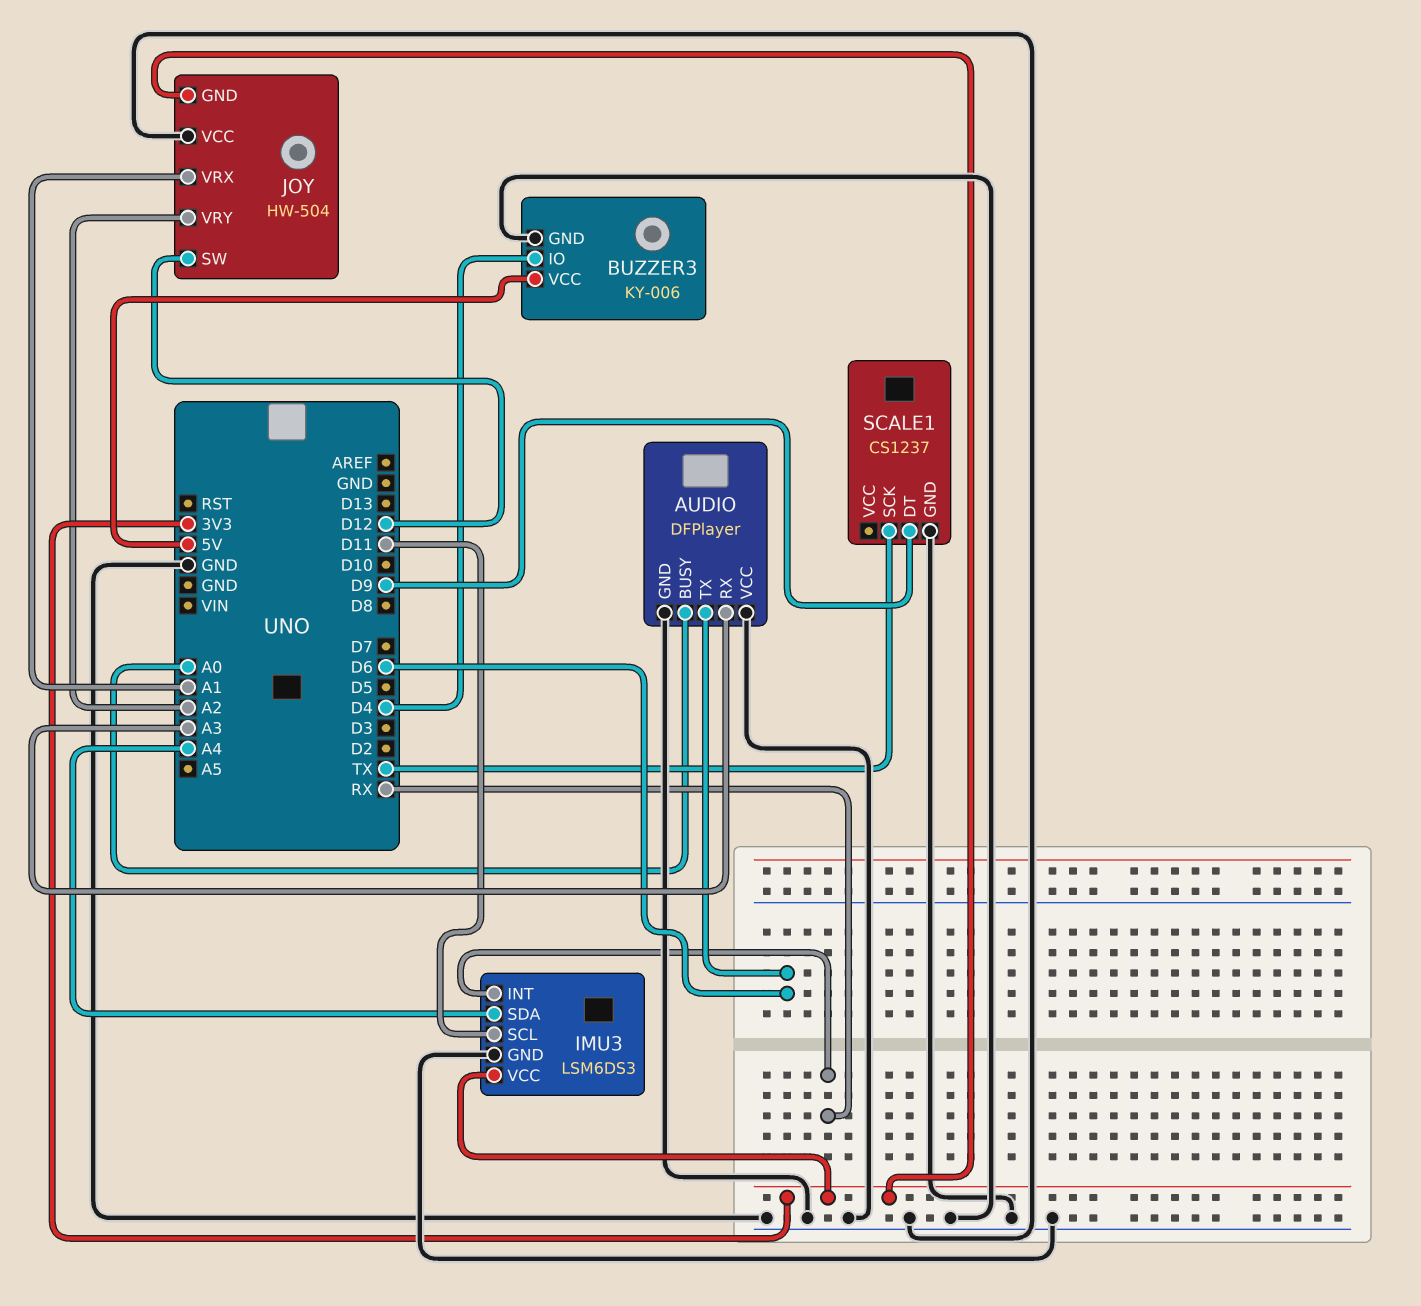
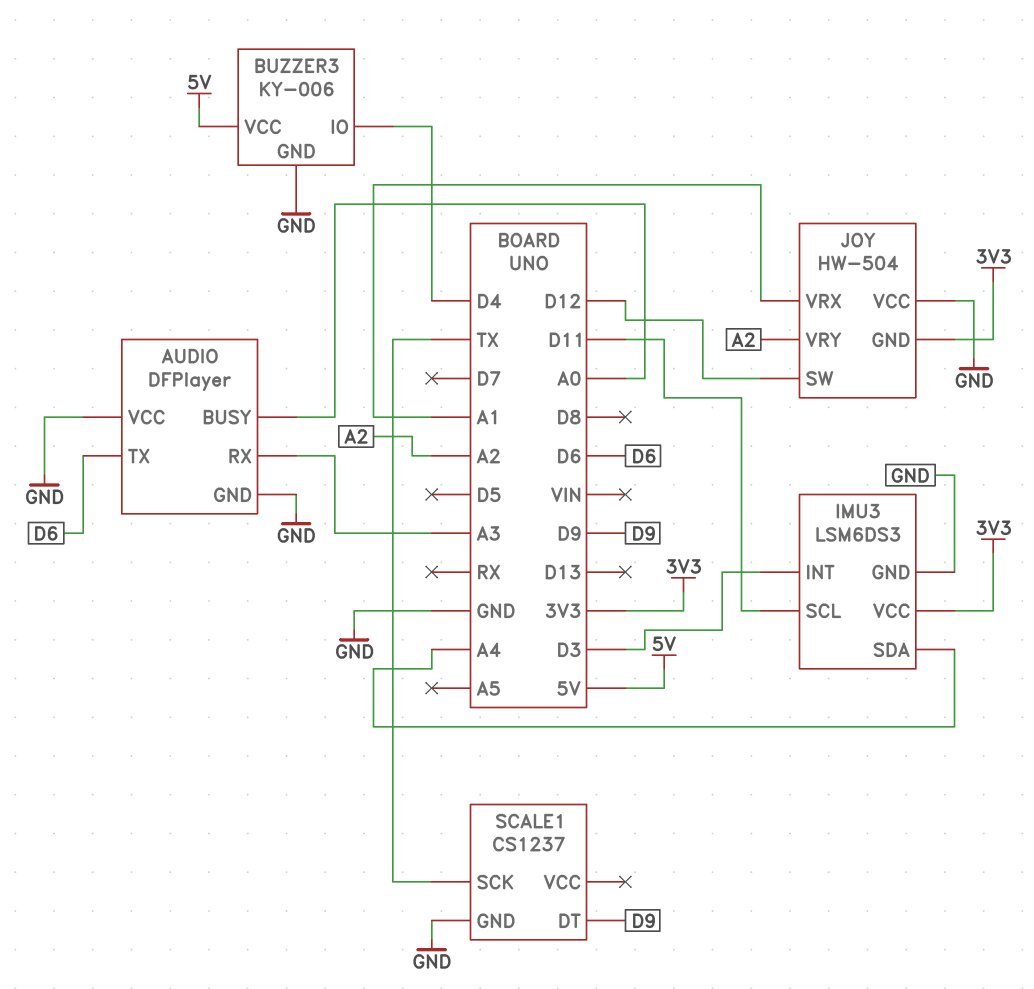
IMU3 pin INT: RX -> D3

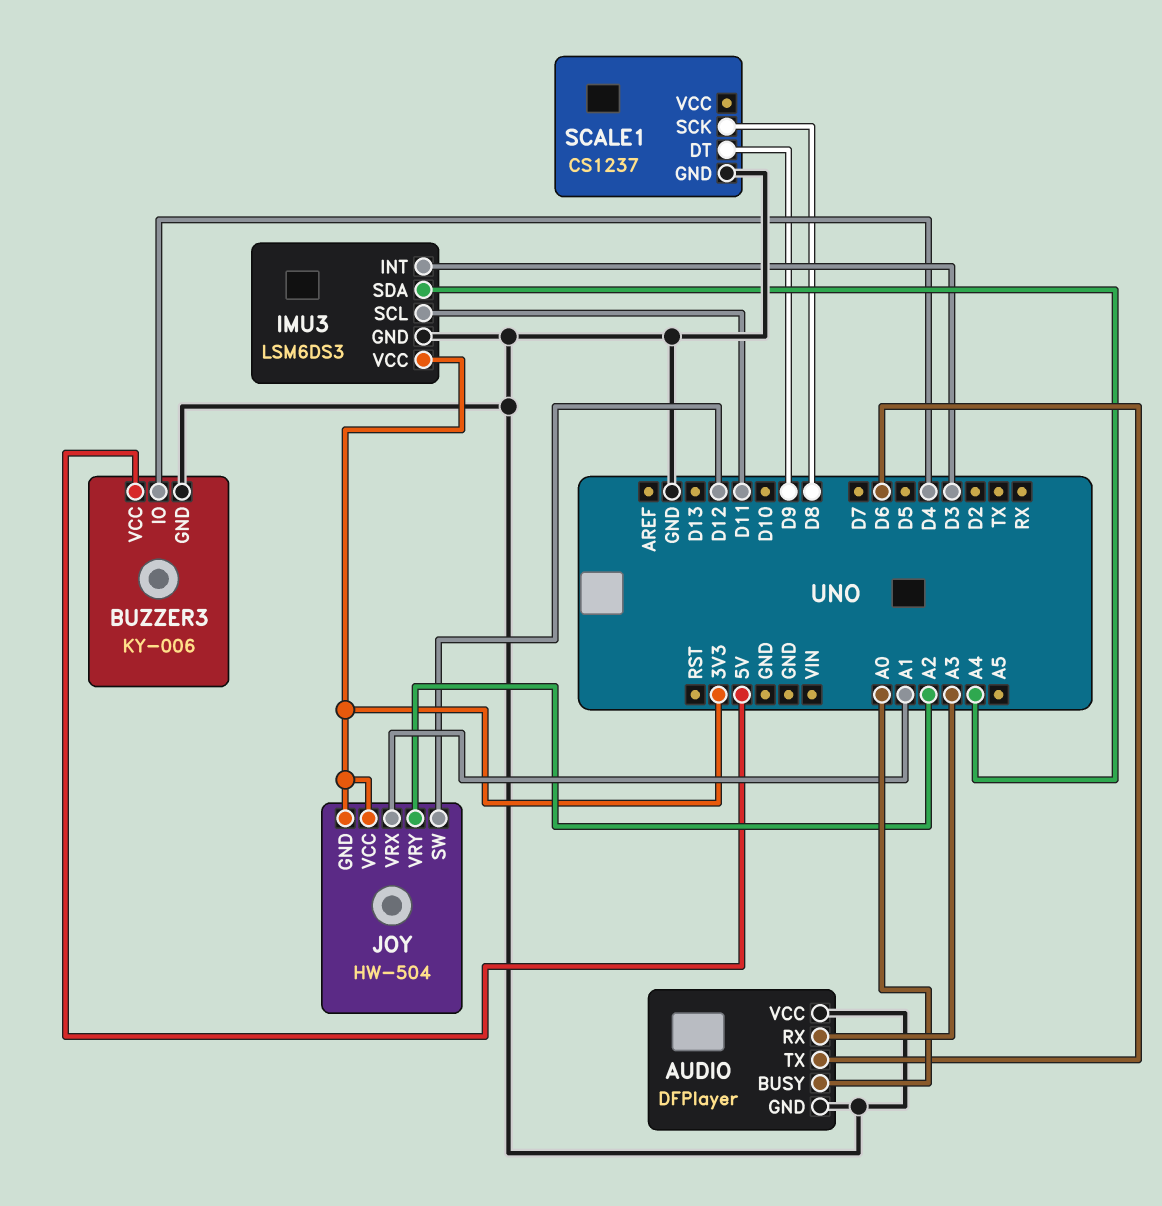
JOY pin VCC: GND -> 3V3
SCALE1 pin SCK: TX -> D8

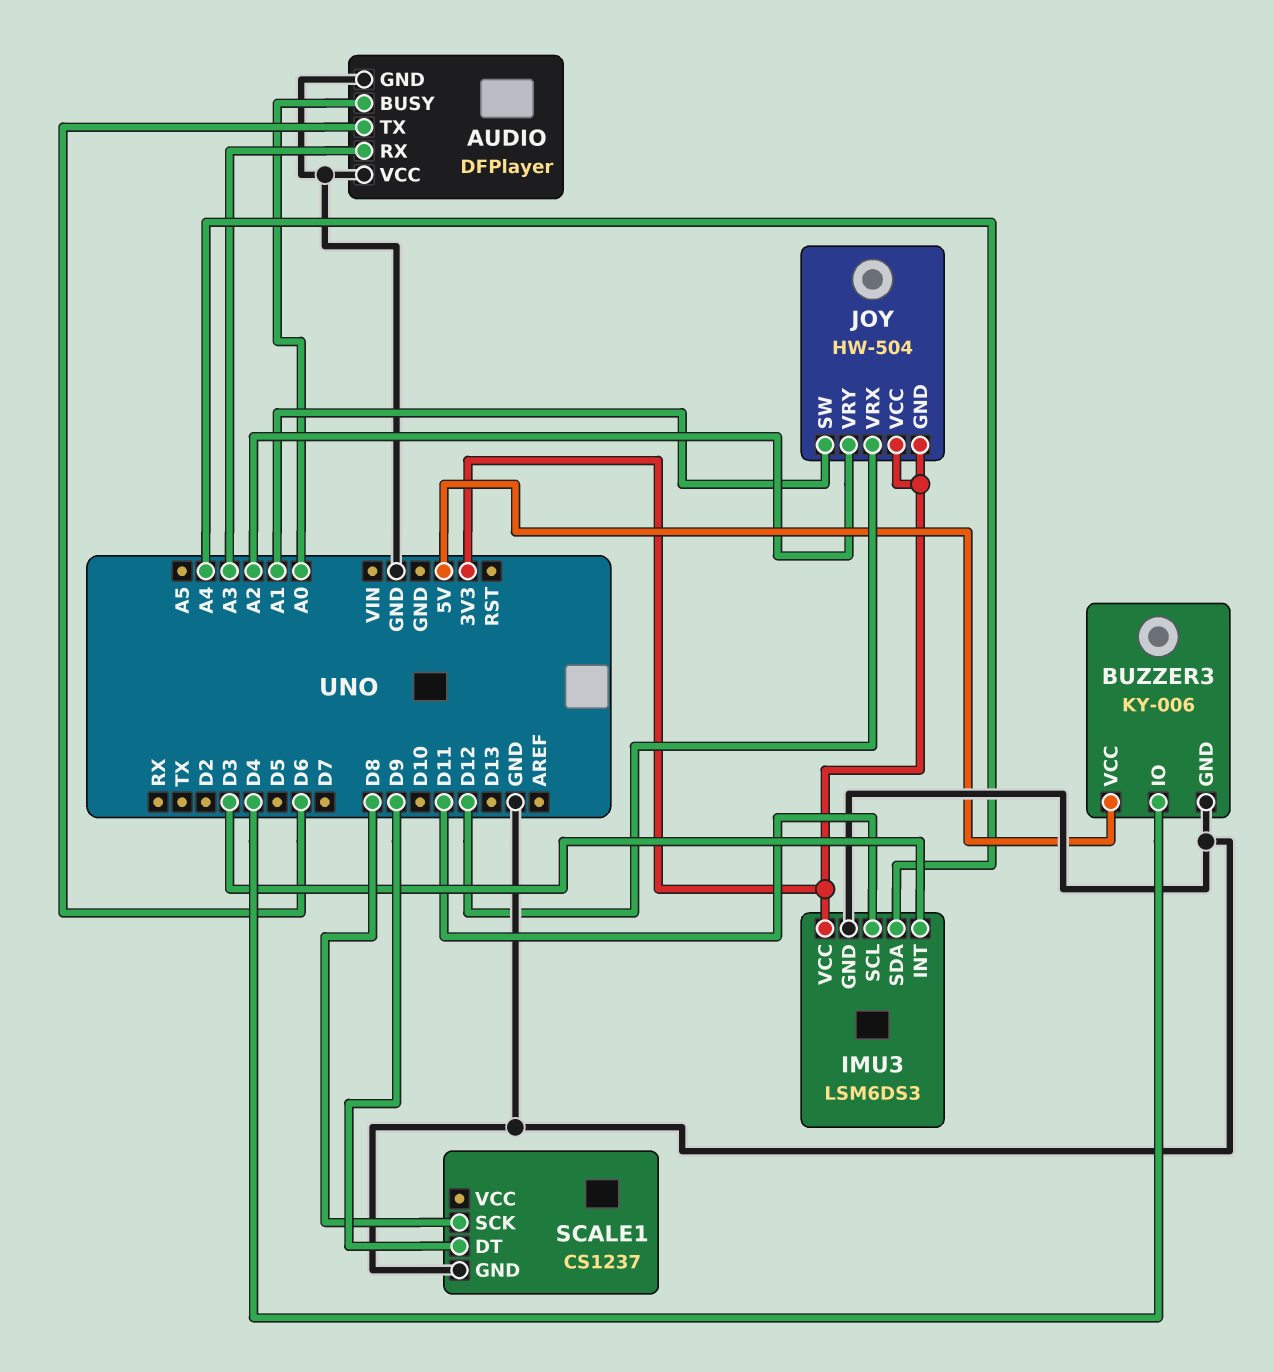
JOY pin SW: D12 -> A1
JOY pin VRX: A1 -> D12

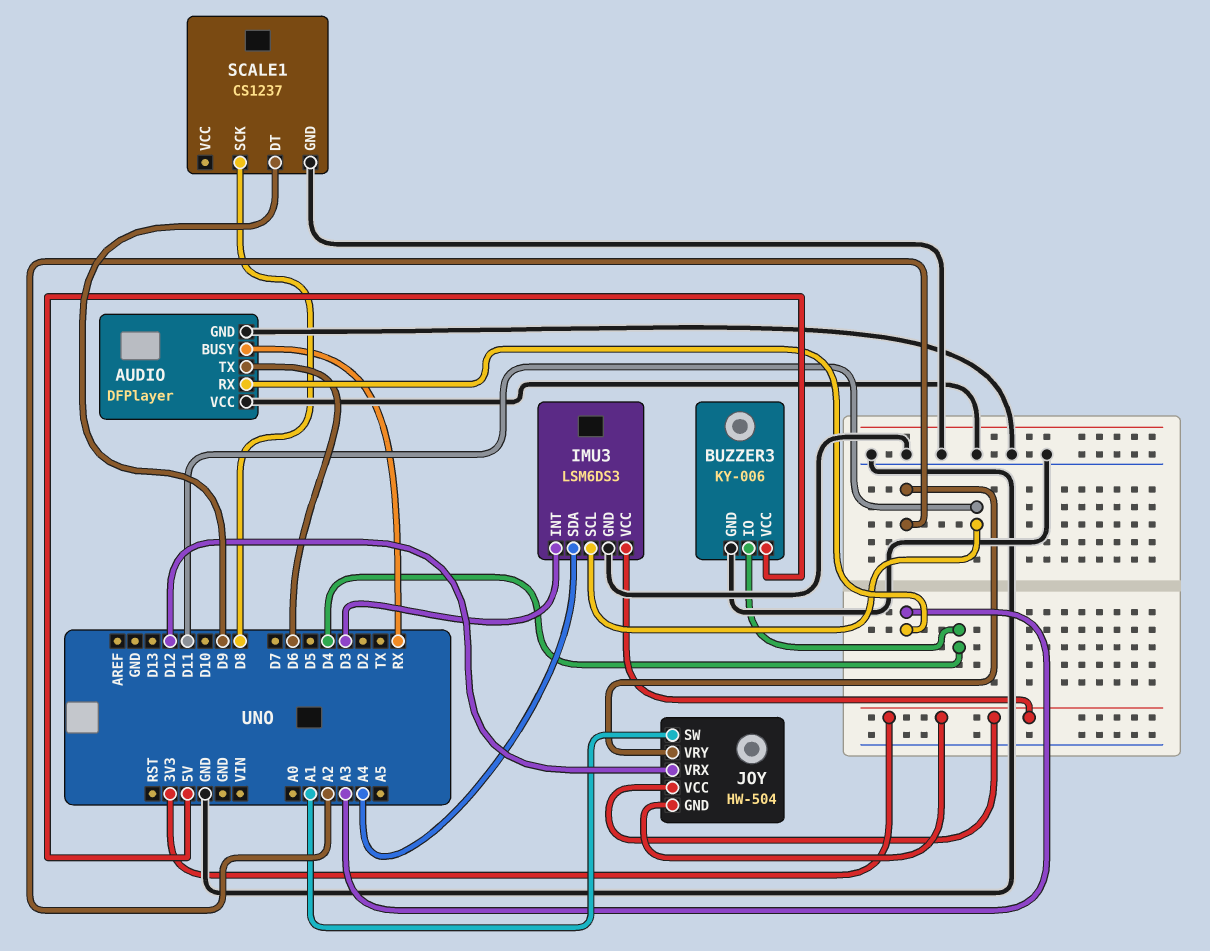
AUDIO pin BUSY: A0 -> RX

